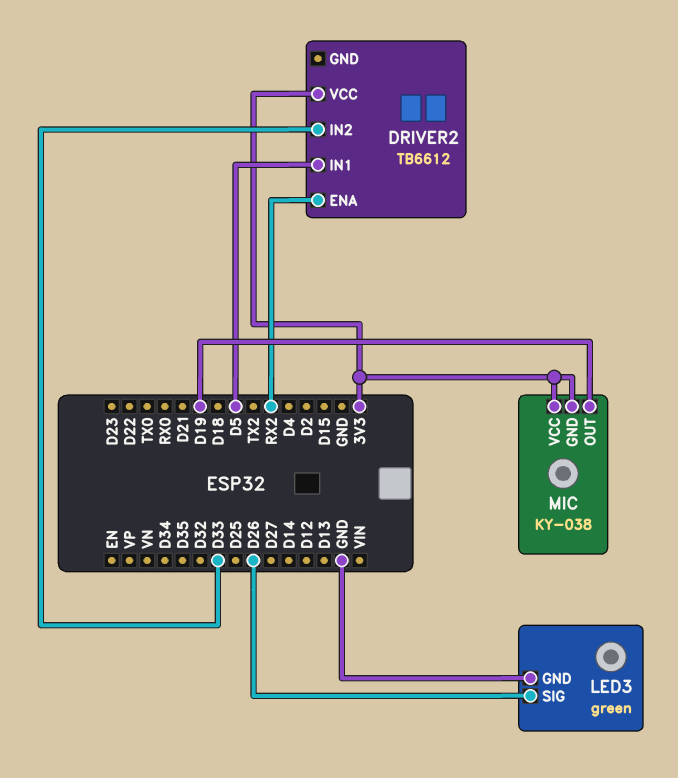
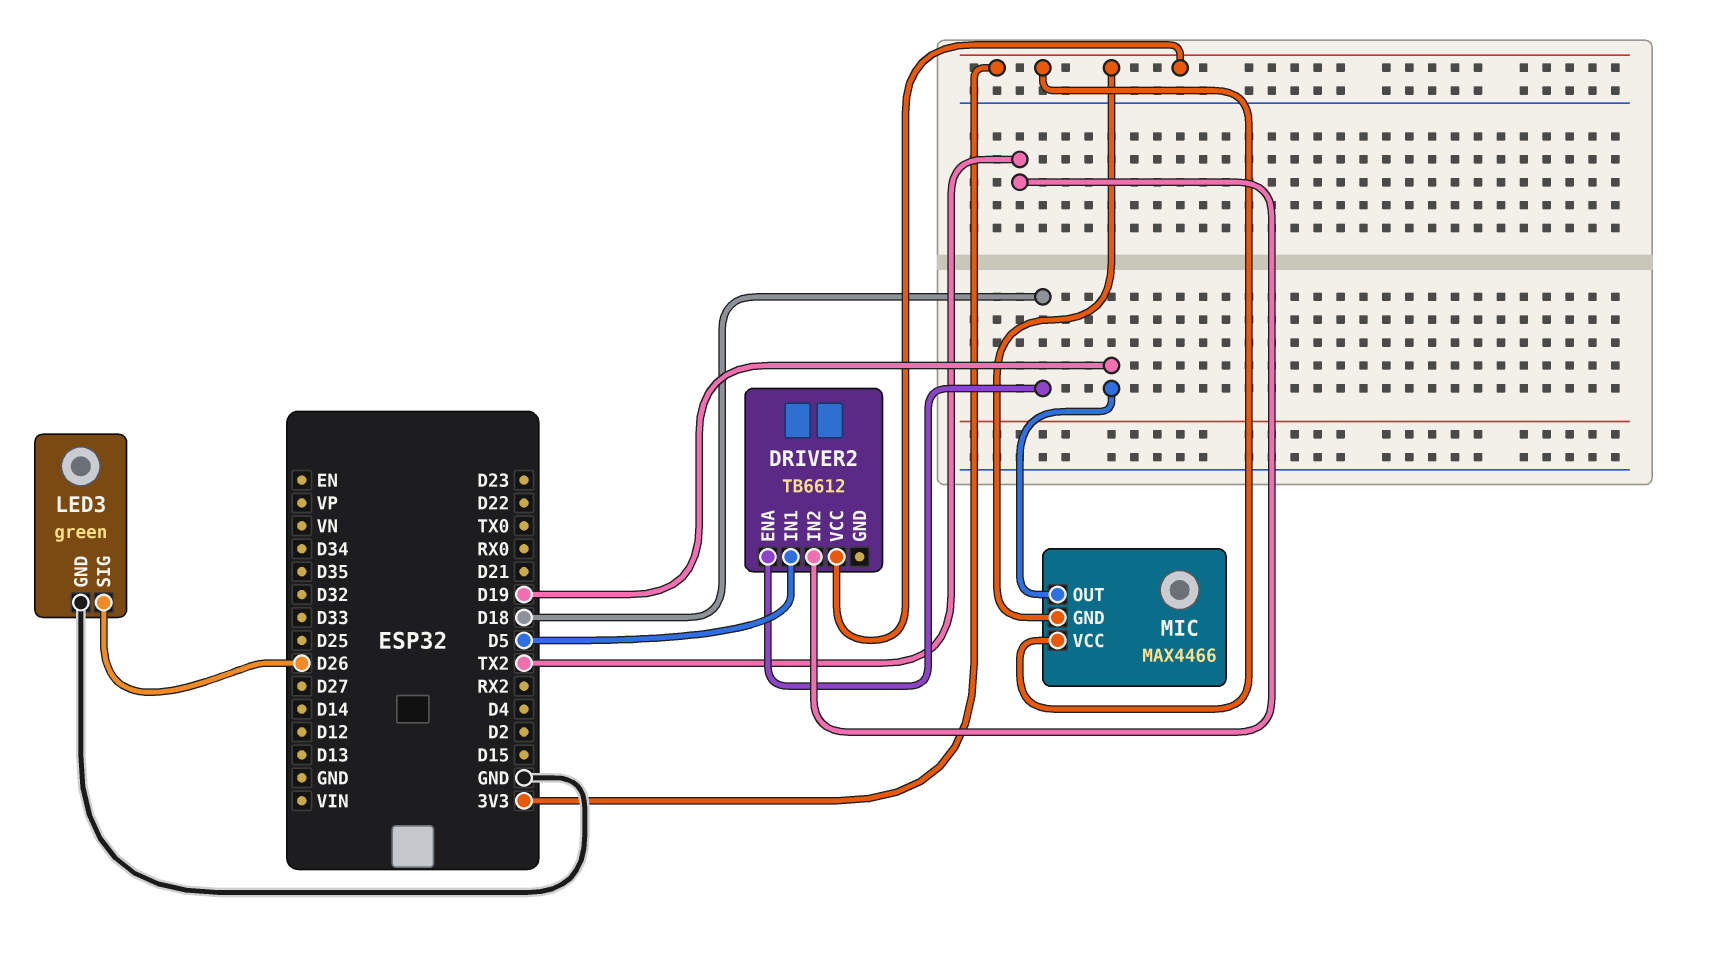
DRIVER2 pin ENA: RX2 -> D18
DRIVER2 pin IN2: D33 -> TX2
MIC: KY-038 -> MAX4466

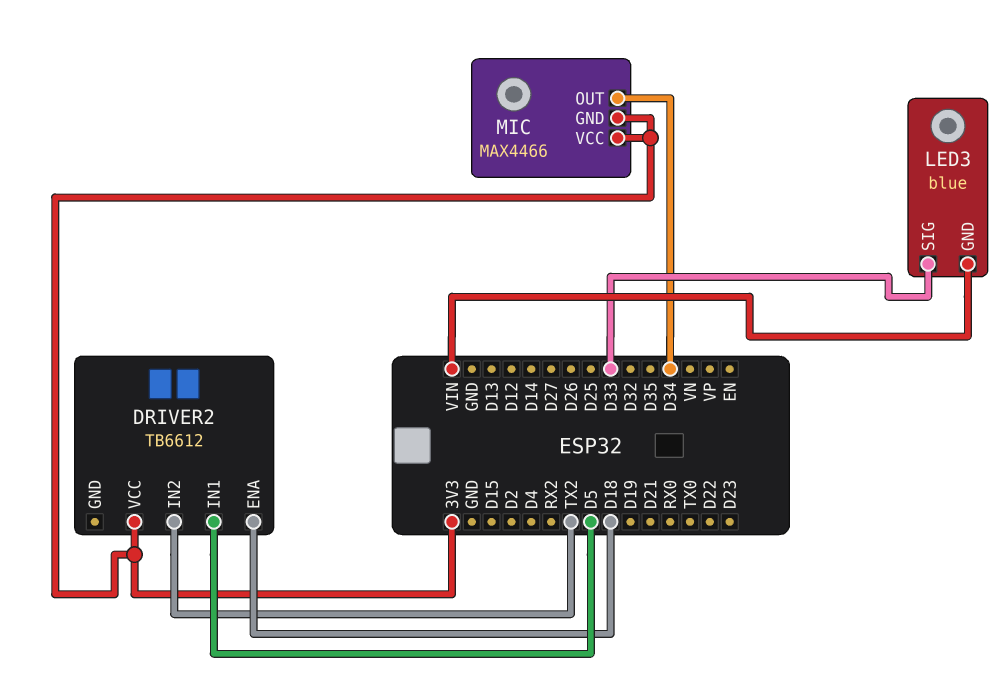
LED3: green -> blue
LED3 pin GND: GND -> VIN
LED3 pin SIG: D26 -> D33
MIC pin OUT: D19 -> D34

